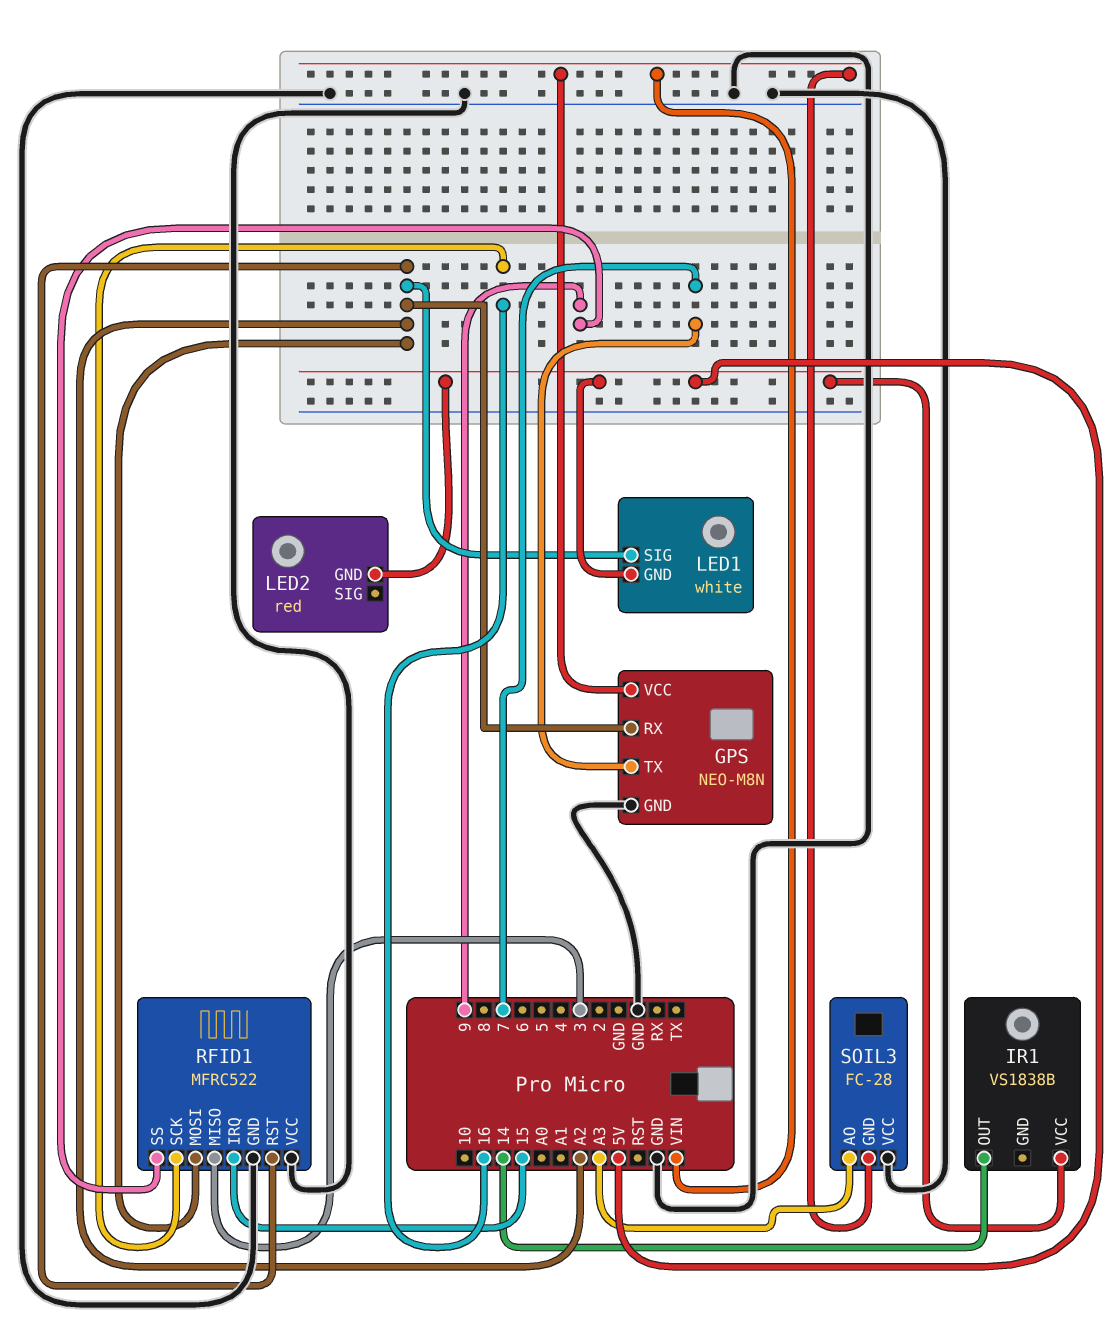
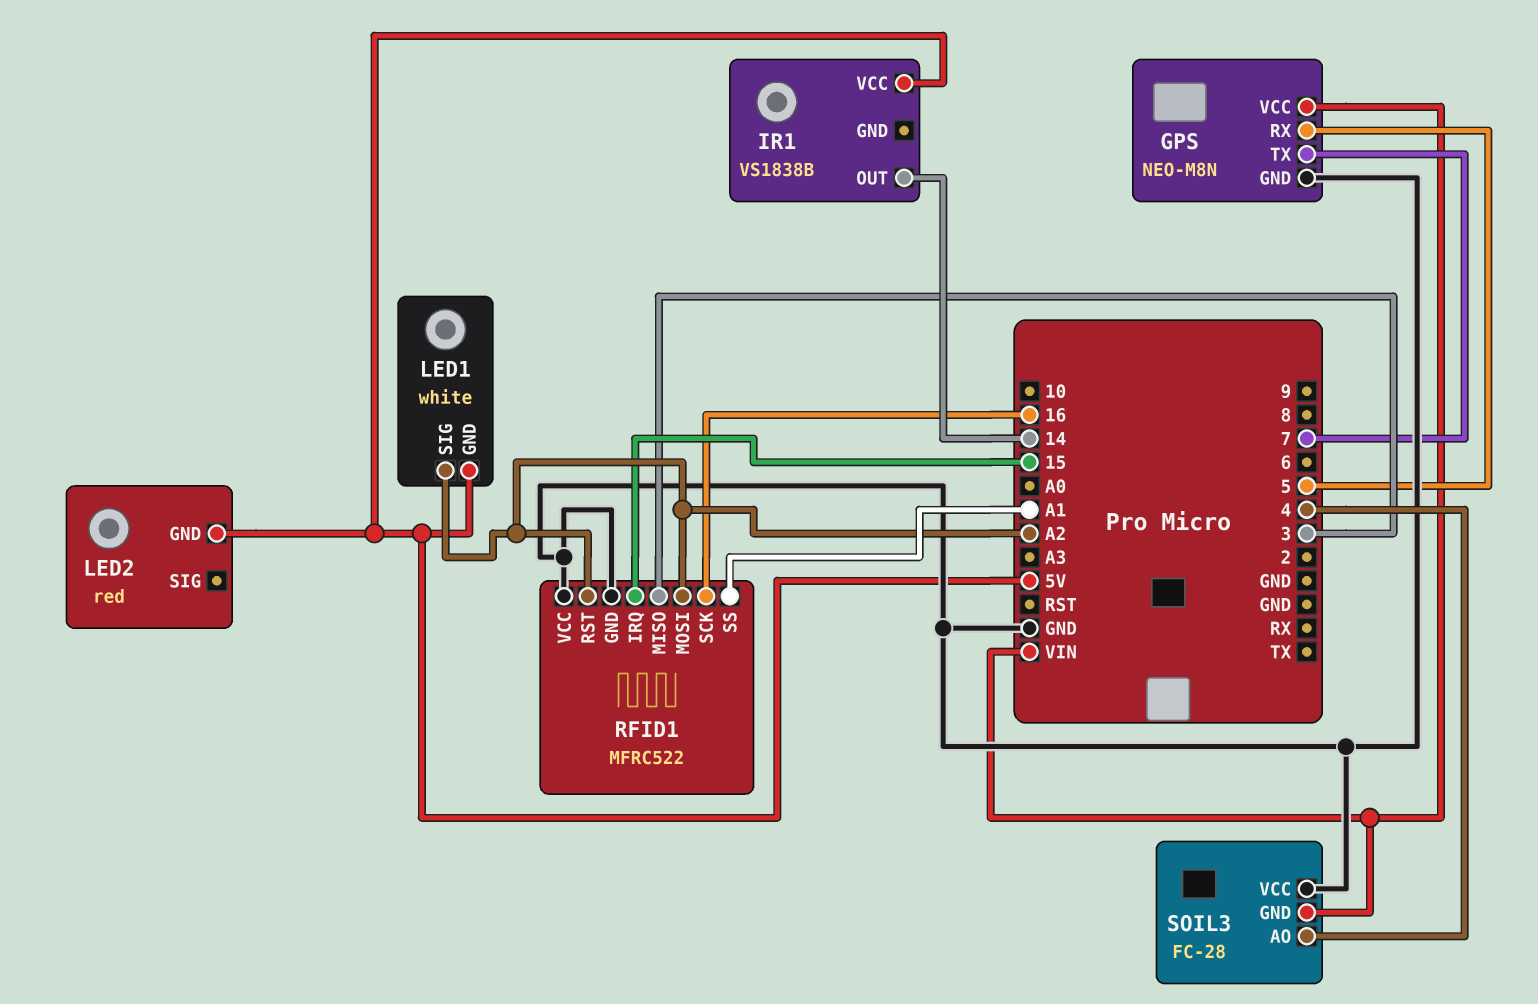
GPS pin RX: A2 -> 5
RFID1 pin SS: 9 -> A1
SOIL3 pin AO: A3 -> 4

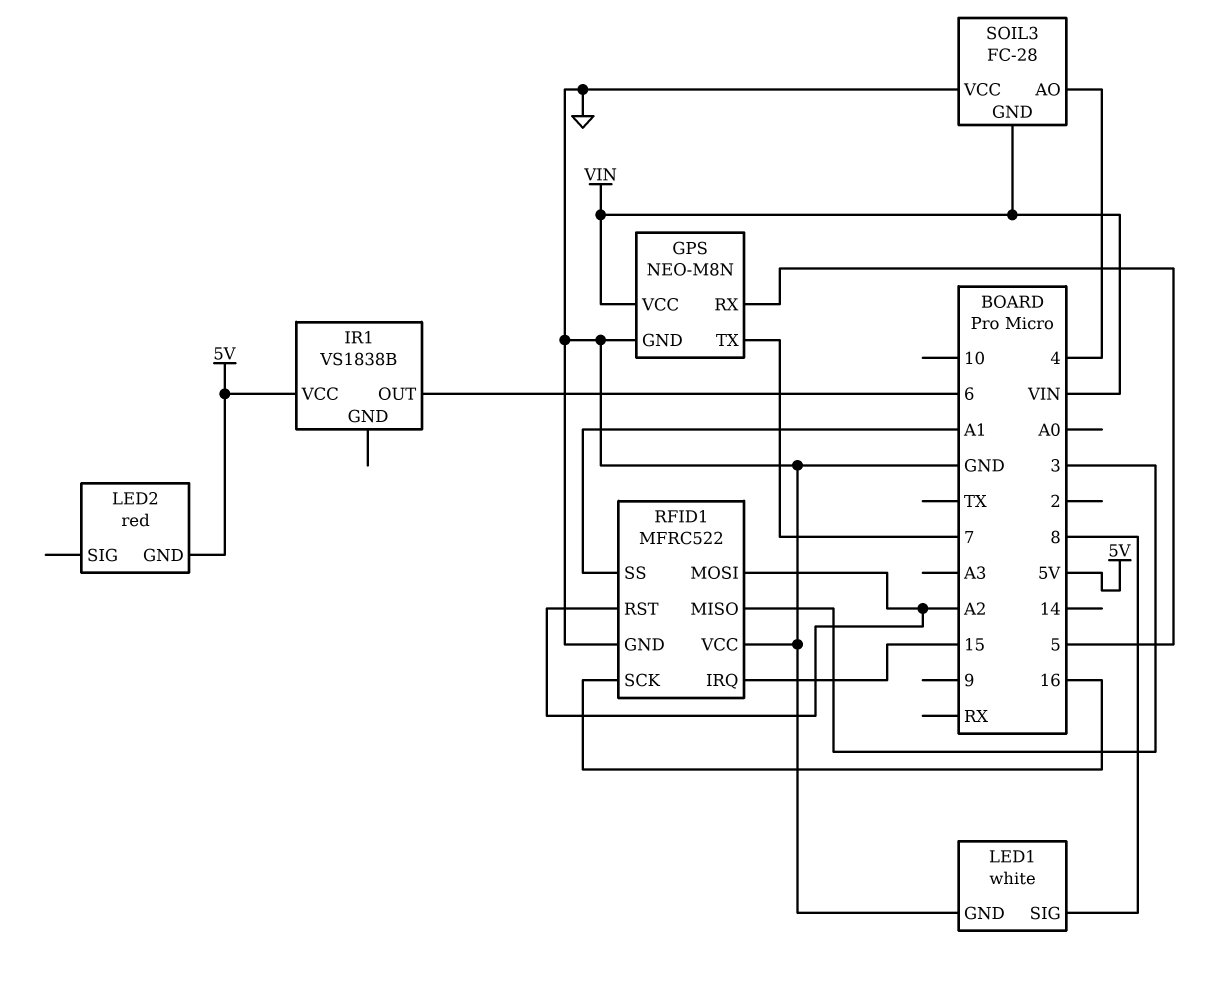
IR1 pin OUT: 14 -> 6
LED1 pin GND: 5V -> GND
LED1 pin SIG: A2 -> 8

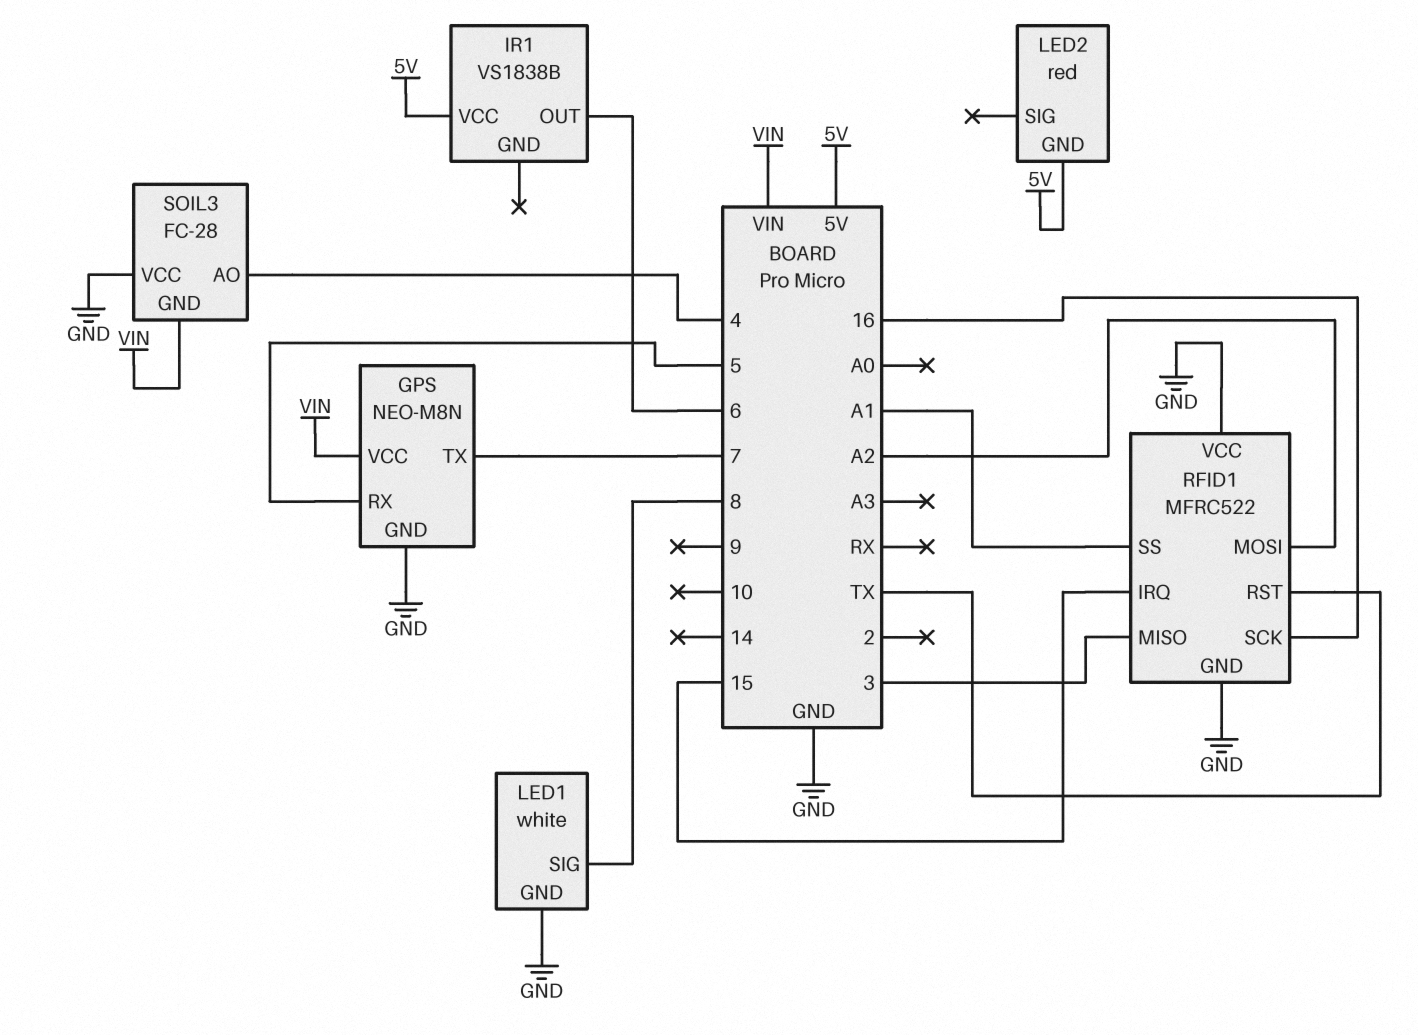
RFID1 pin RST: A2 -> TX

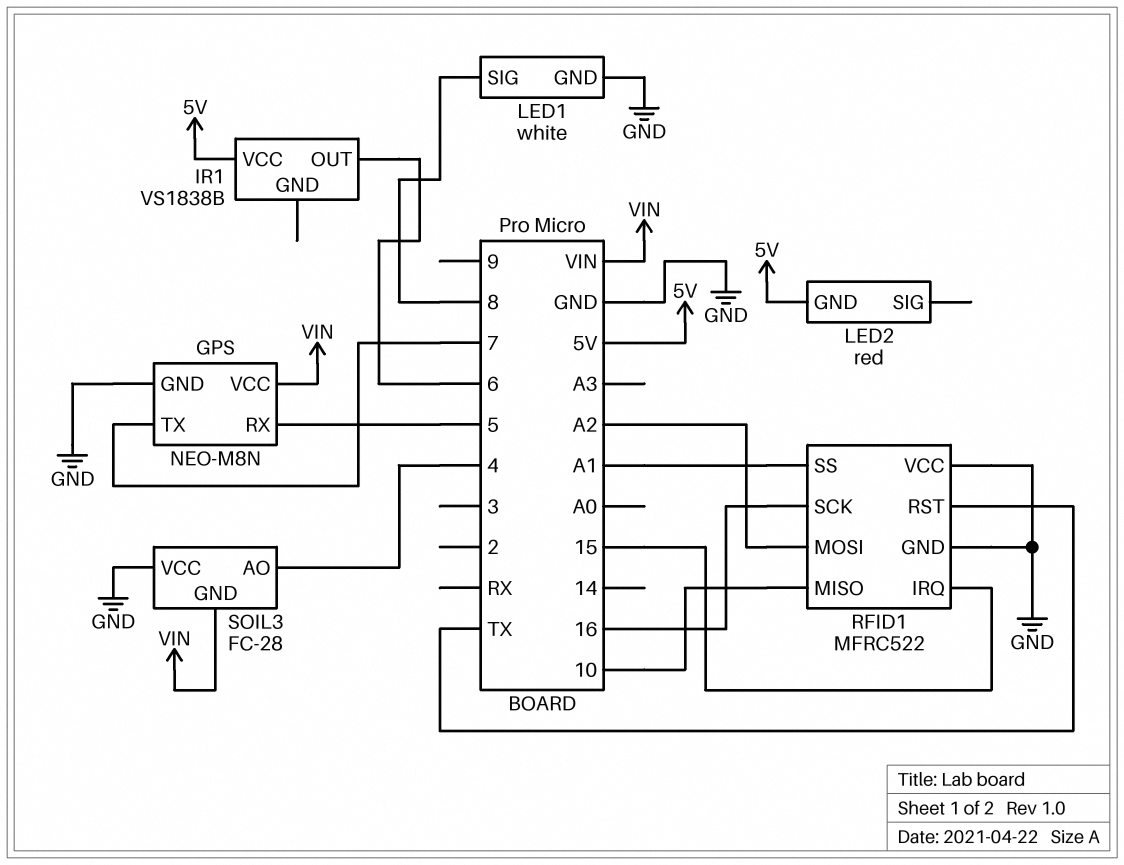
RFID1 pin MISO: 3 -> 10

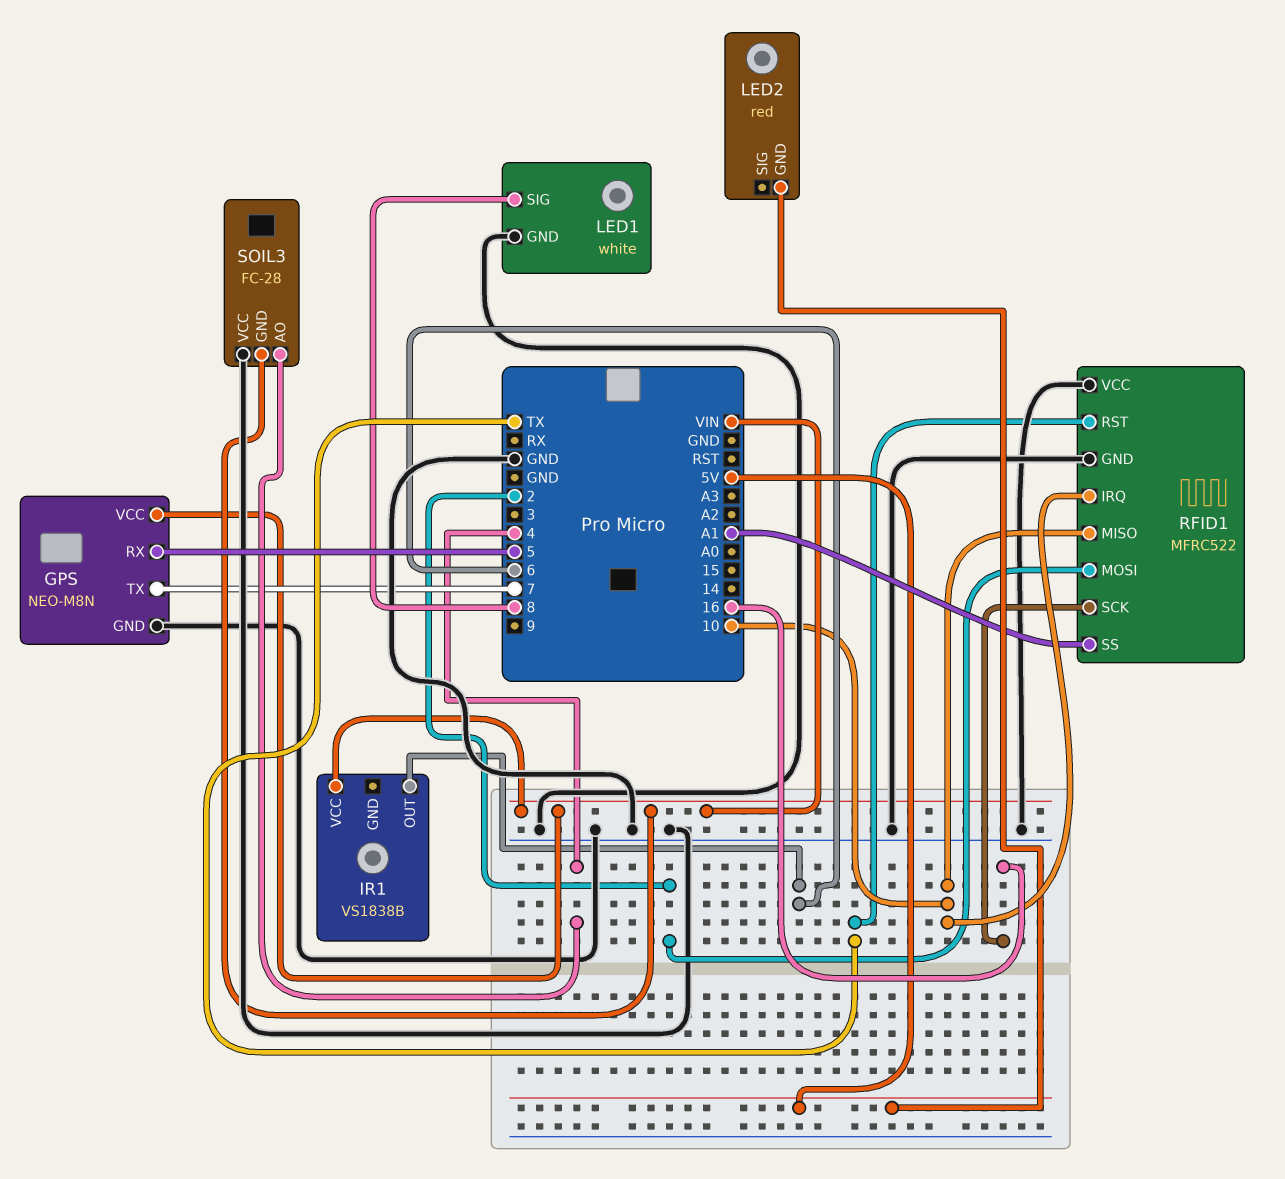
IR1 pin VCC: 5V -> VIN
RFID1 pin IRQ: 15 -> 10
RFID1 pin MOSI: A2 -> 2

